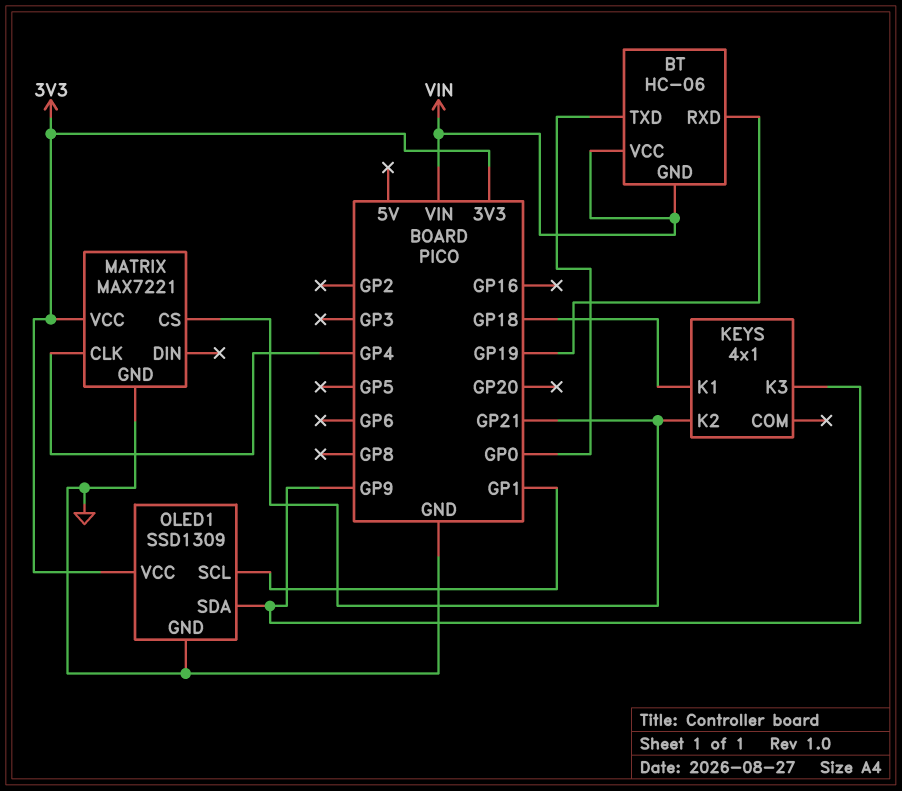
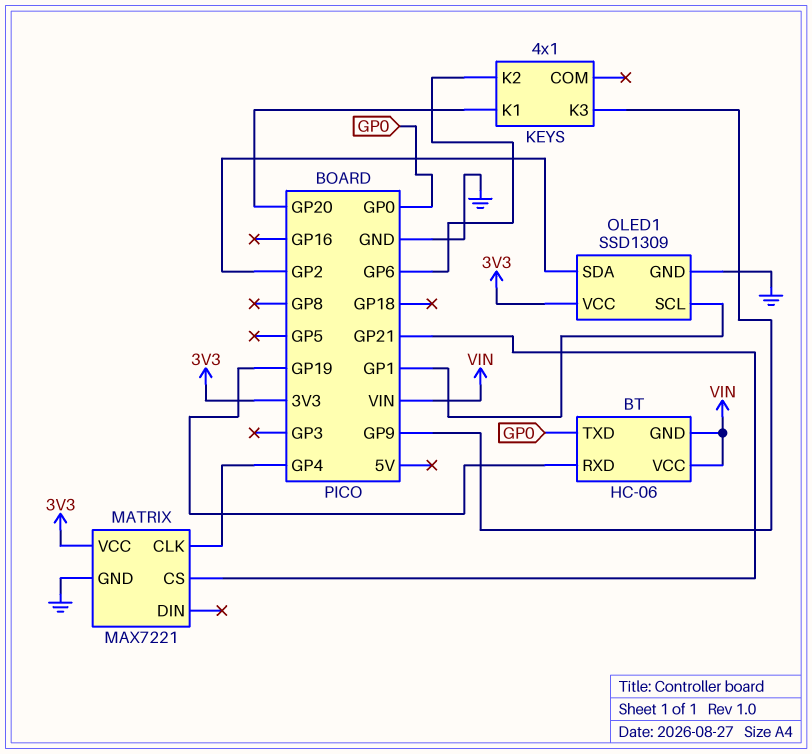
KEYS pin K1: GP18 -> GP20
KEYS pin K2: GP21 -> GP6
OLED1 pin SDA: GP9 -> GP2

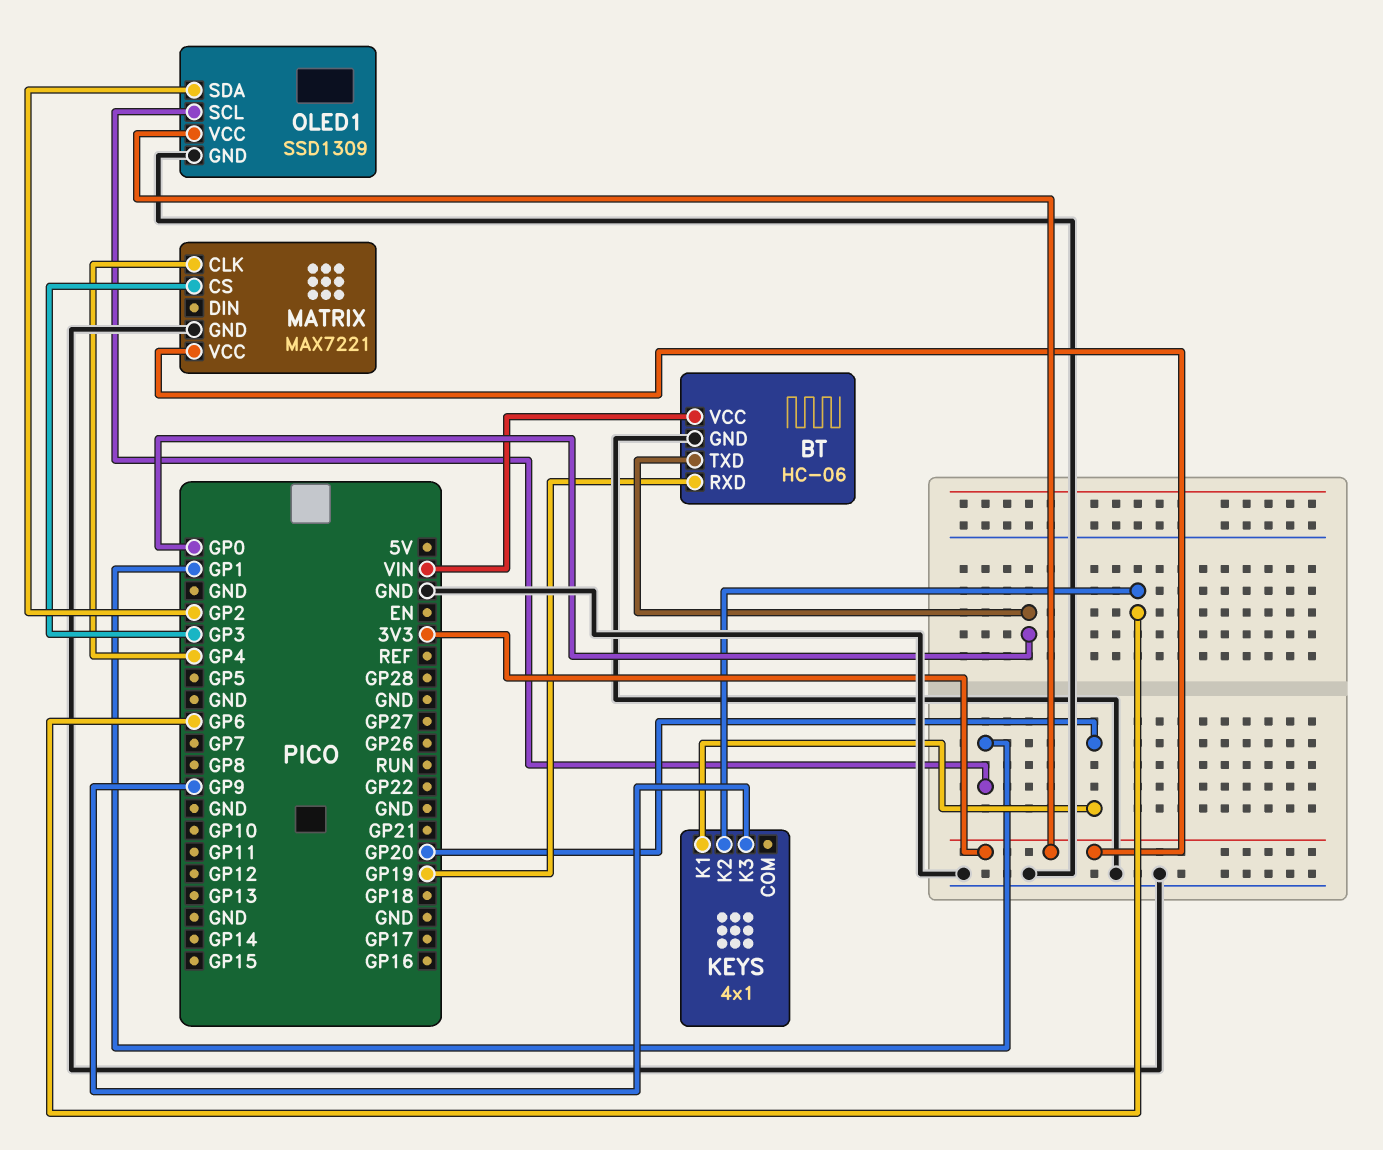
BT pin GND: VIN -> GND
MATRIX pin CS: GP21 -> GP3

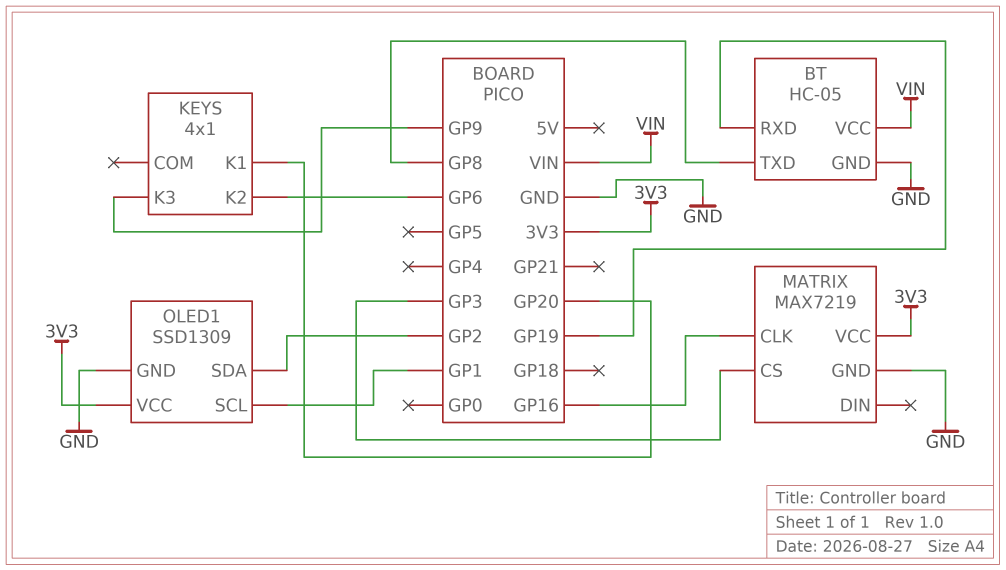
BT: HC-06 -> HC-05
BT pin TXD: GP0 -> GP8
MATRIX: MAX7221 -> MAX7219
MATRIX pin CLK: GP4 -> GP16

